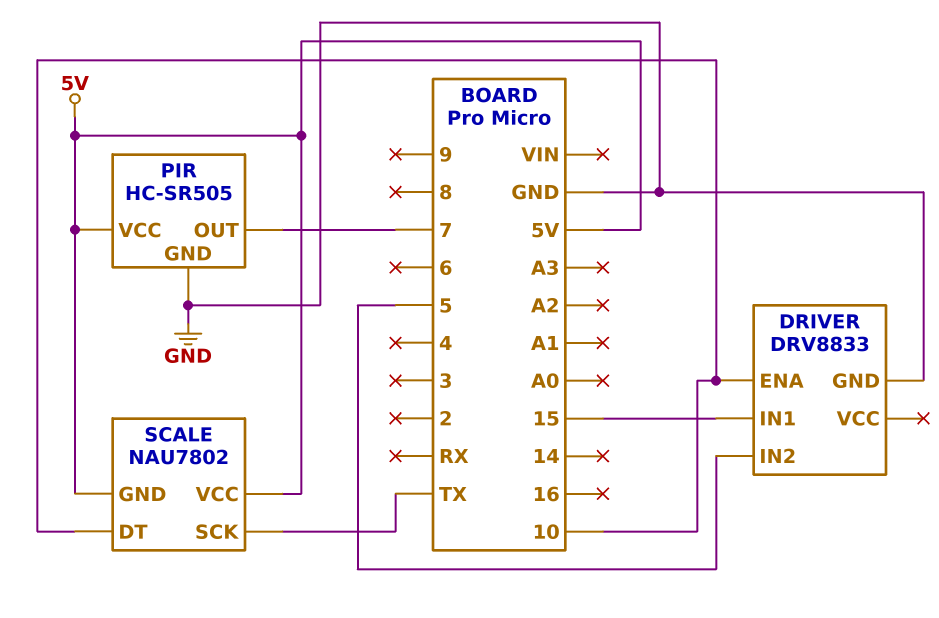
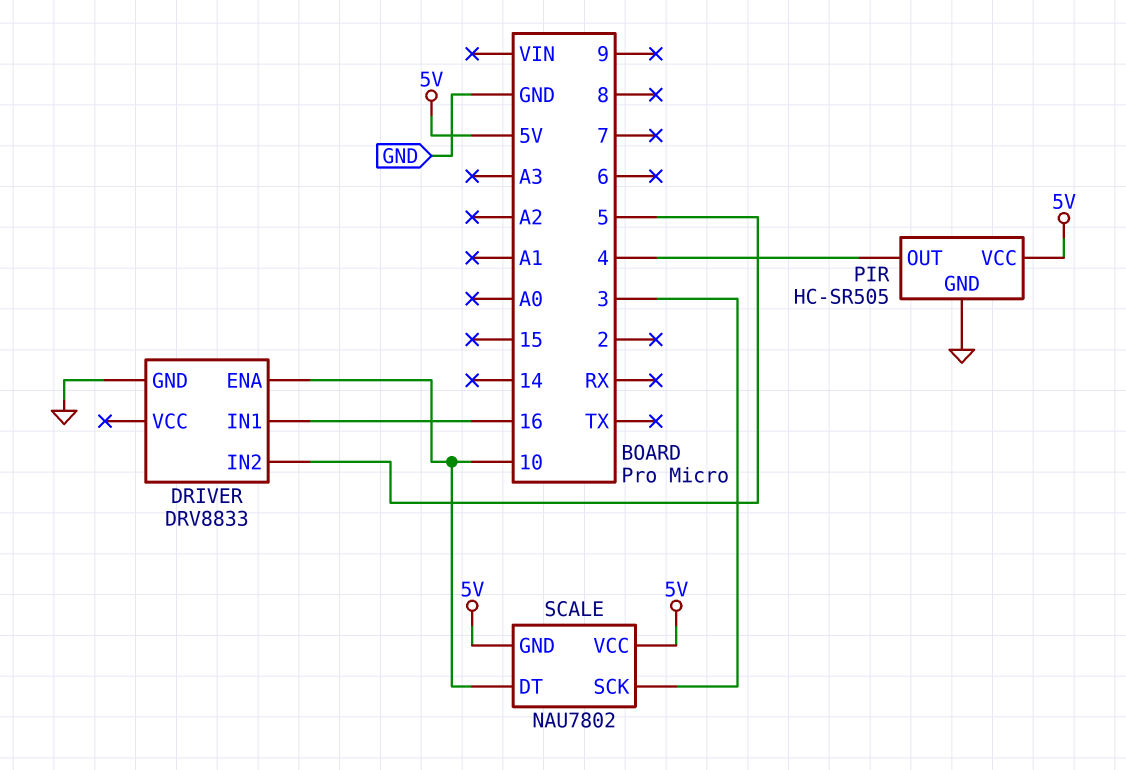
DRIVER pin IN1: 15 -> 16
PIR pin OUT: 7 -> 4
SCALE pin SCK: TX -> 3

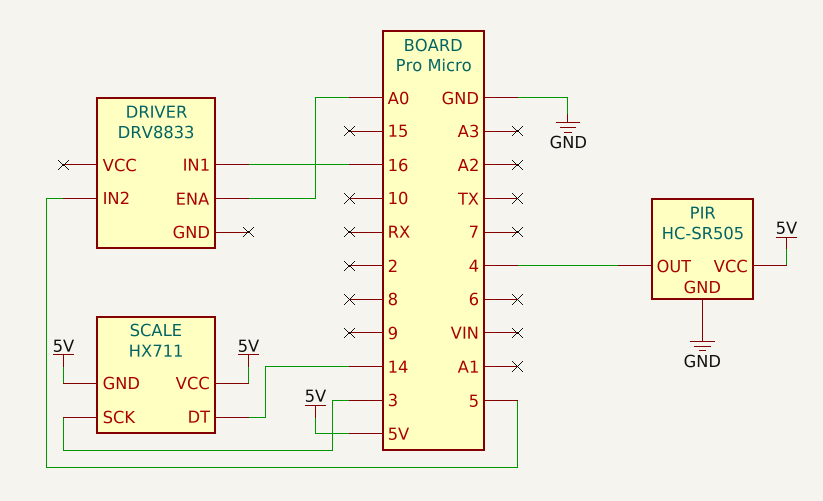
DRIVER pin ENA: 10 -> A0
DRIVER pin GND: GND -> none
SCALE: NAU7802 -> HX711
SCALE pin DT: 10 -> 14

